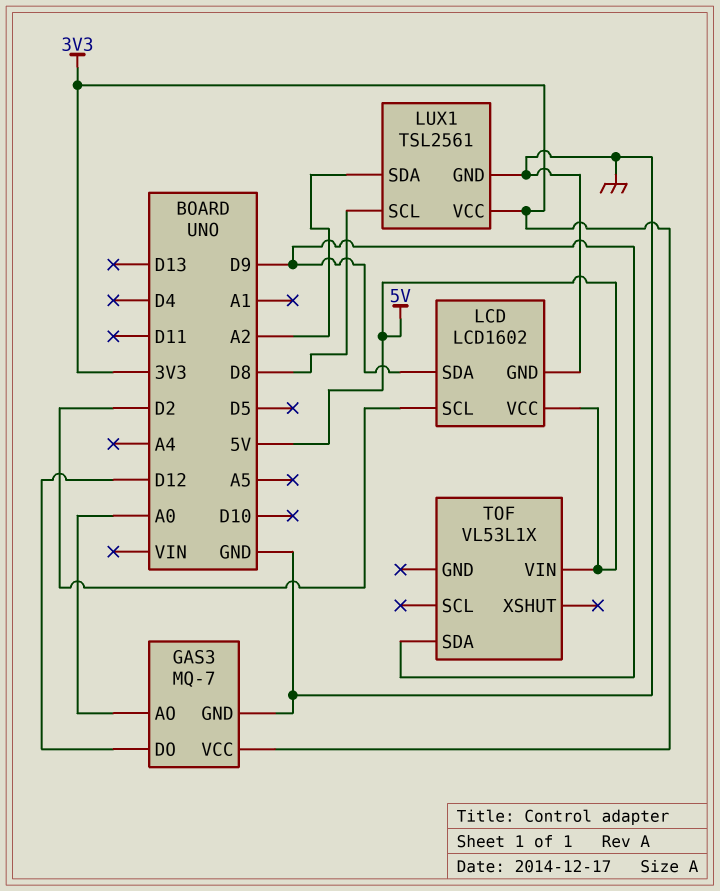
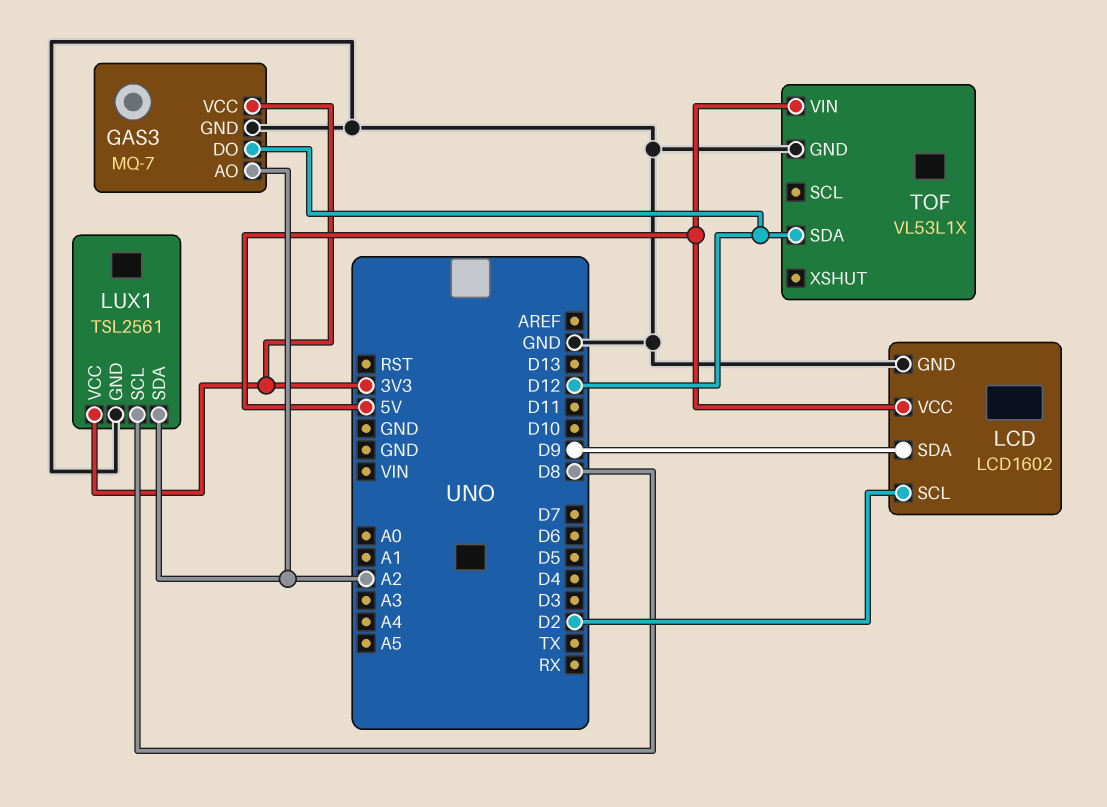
GAS3 pin AO: A0 -> A2
TOF pin GND: none -> GND
TOF pin SDA: D9 -> D12

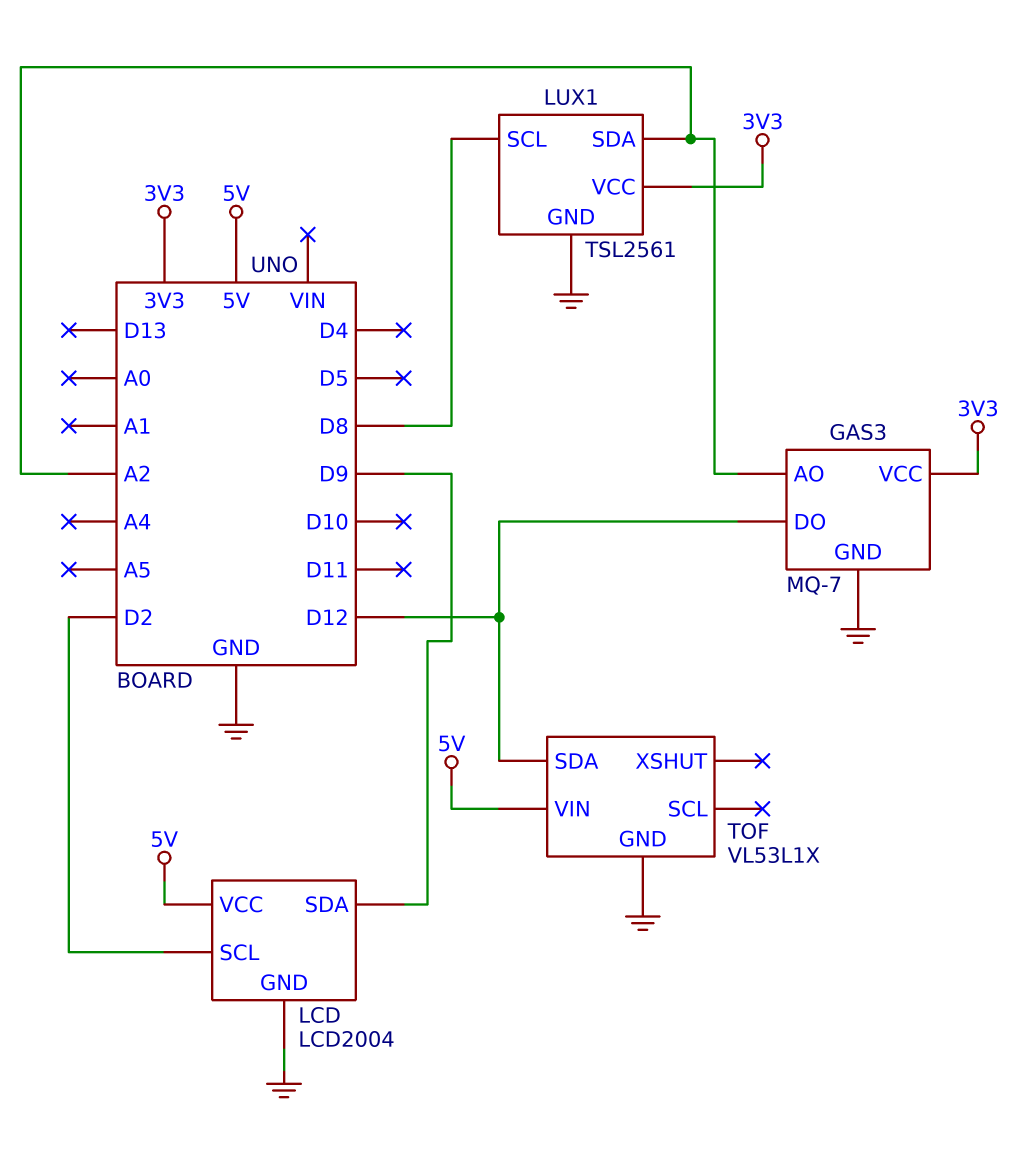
LCD: LCD1602 -> LCD2004

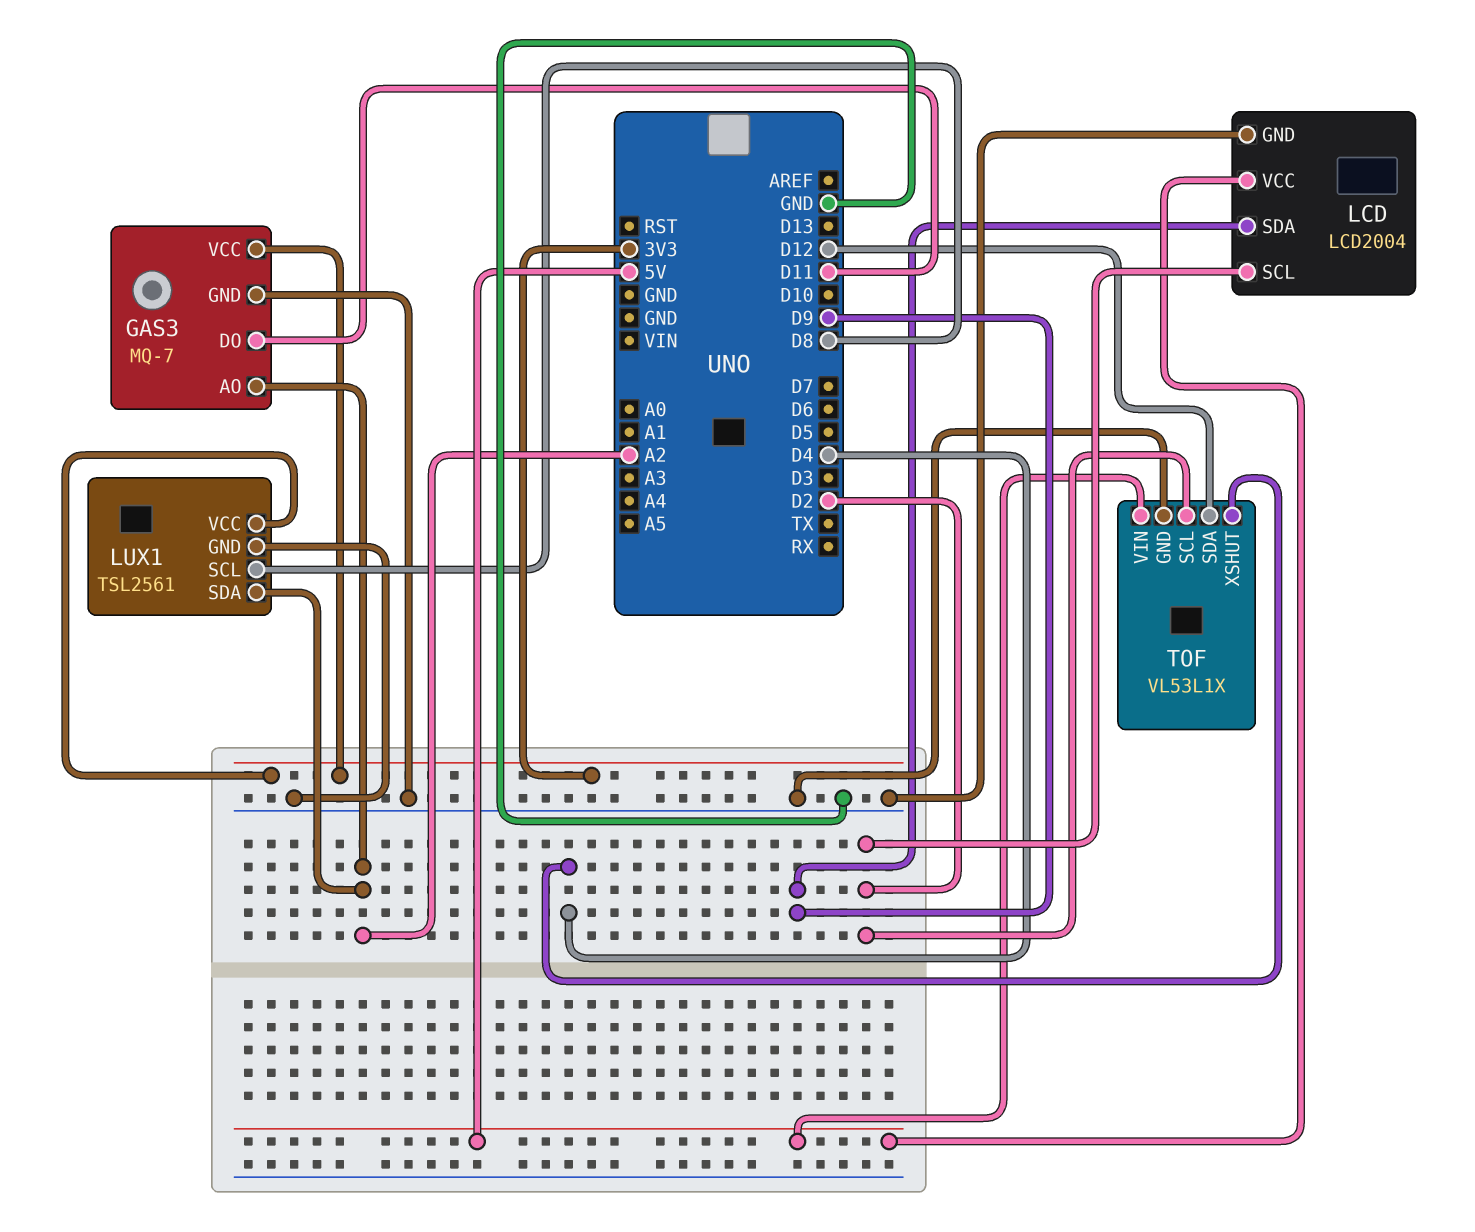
GAS3 pin DO: D12 -> D11
TOF pin SCL: none -> D2
TOF pin XSHUT: none -> D4

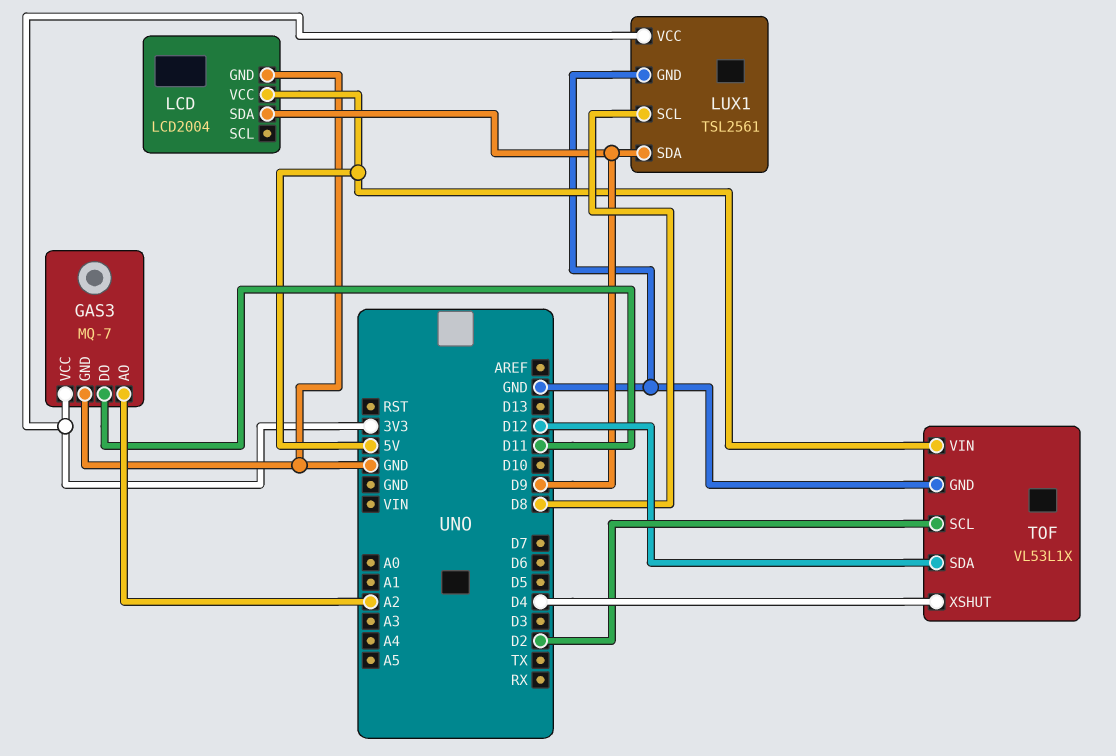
LCD pin SCL: D2 -> none
LUX1 pin SDA: A2 -> D9

